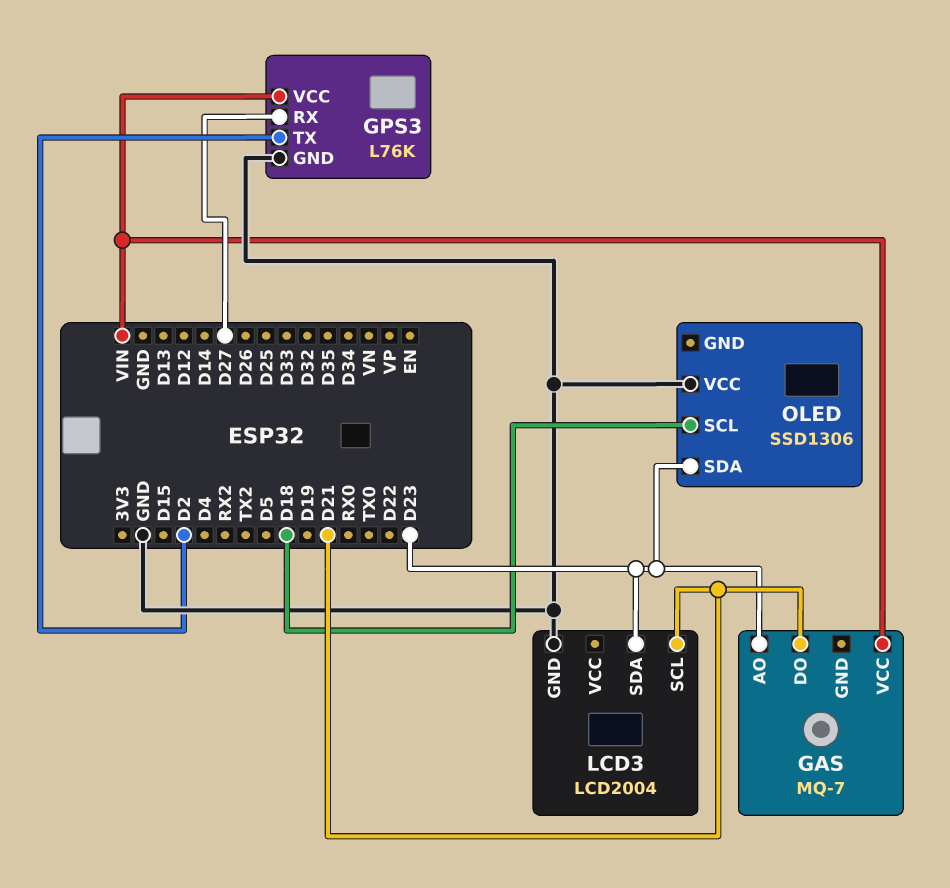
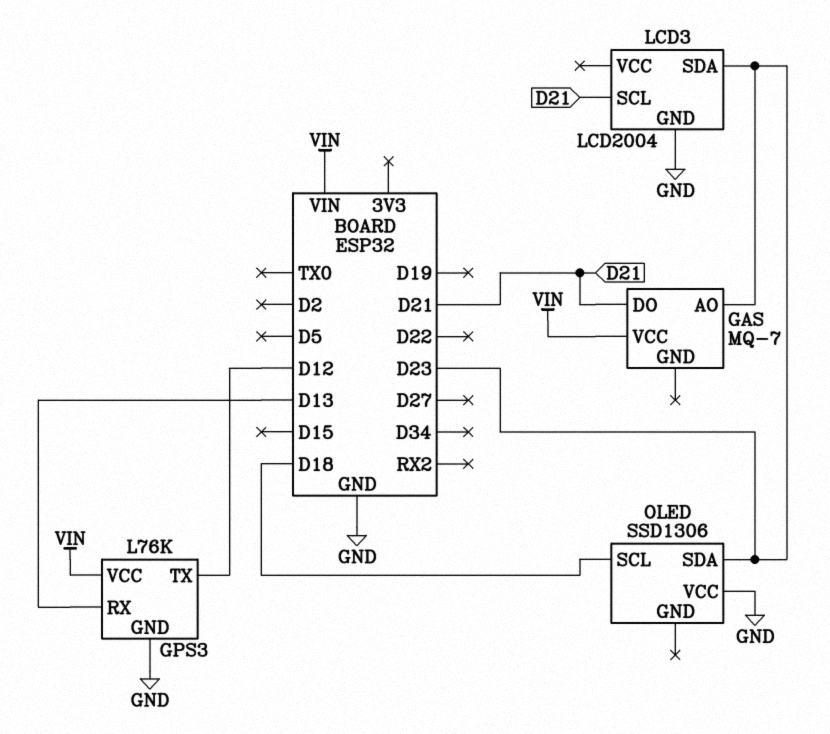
GPS3 pin RX: D27 -> D13
GPS3 pin TX: D2 -> D12

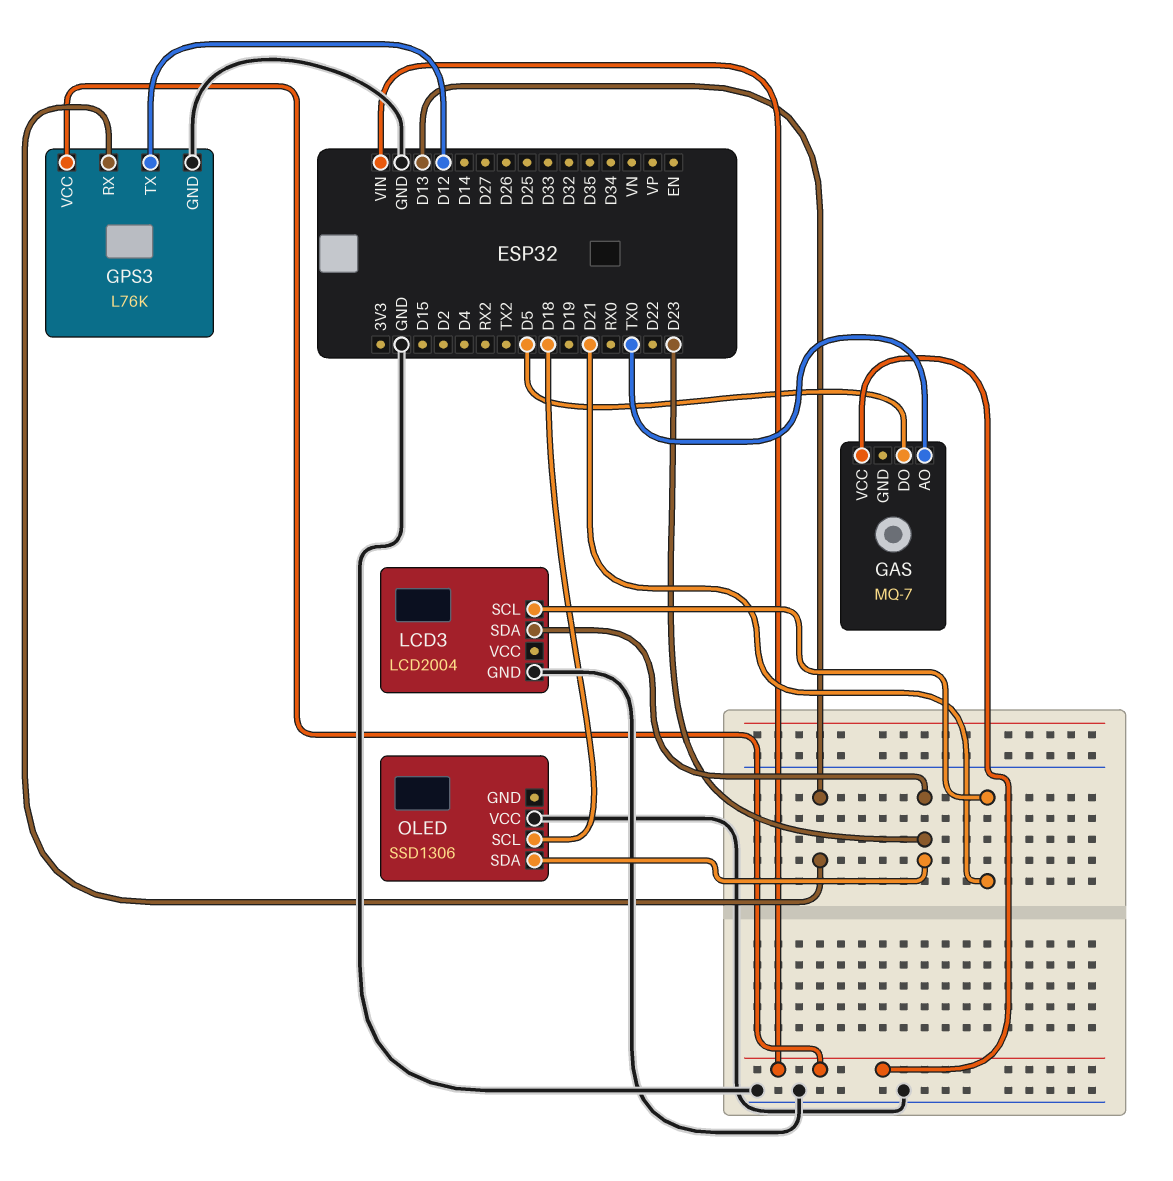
GAS pin AO: D23 -> TX0
GAS pin DO: D21 -> D5

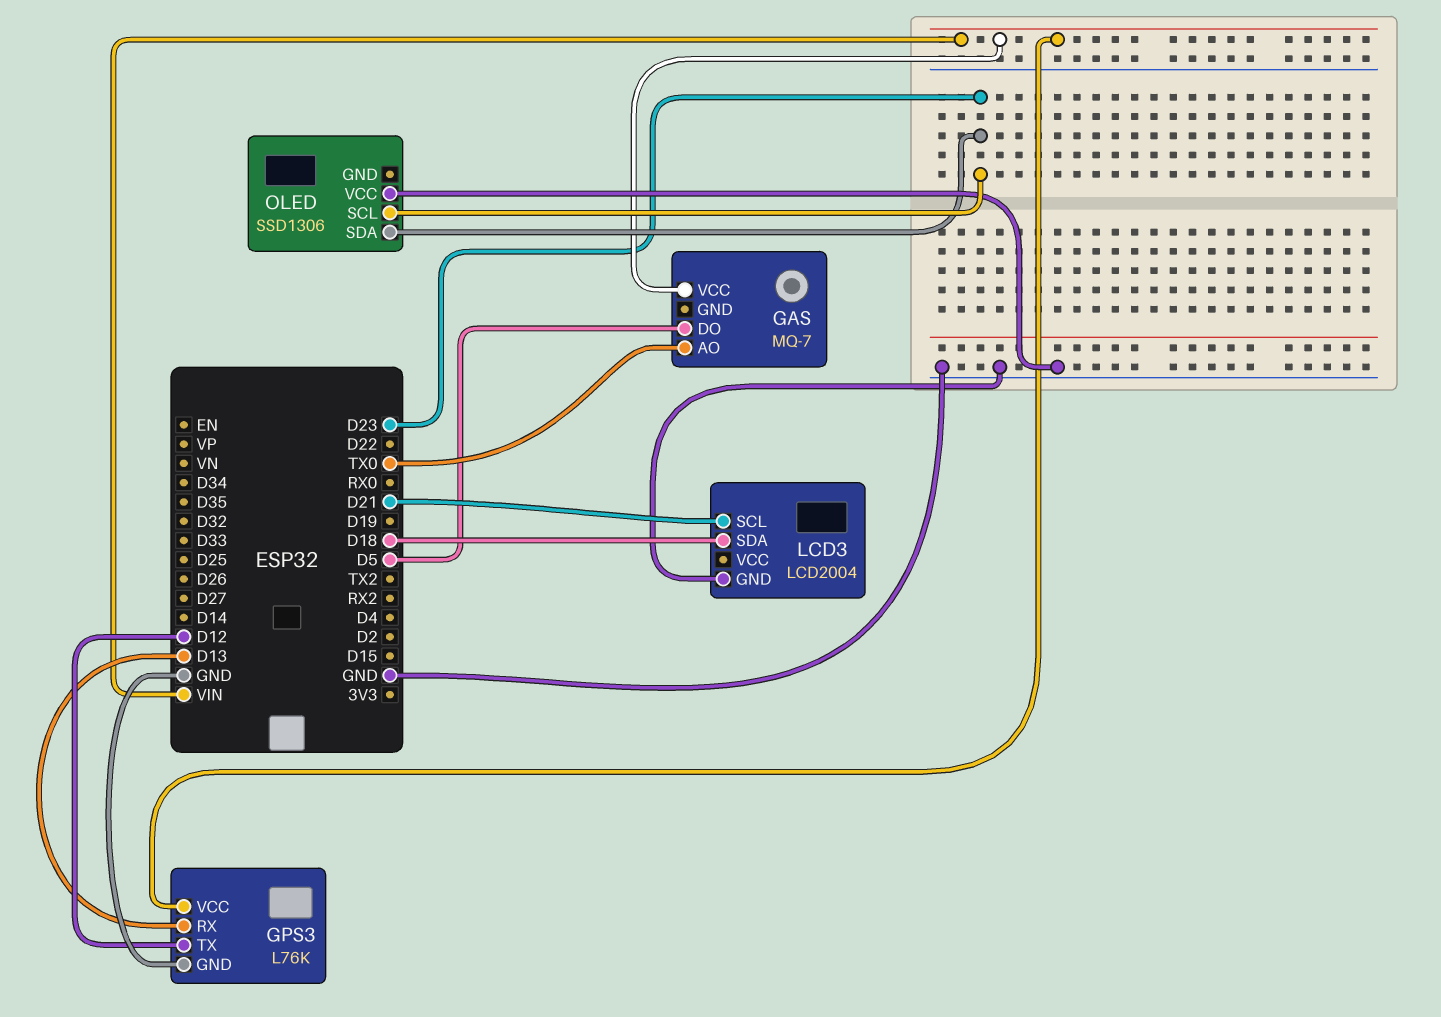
LCD3 pin SDA: D23 -> D18
OLED pin SCL: D18 -> D23

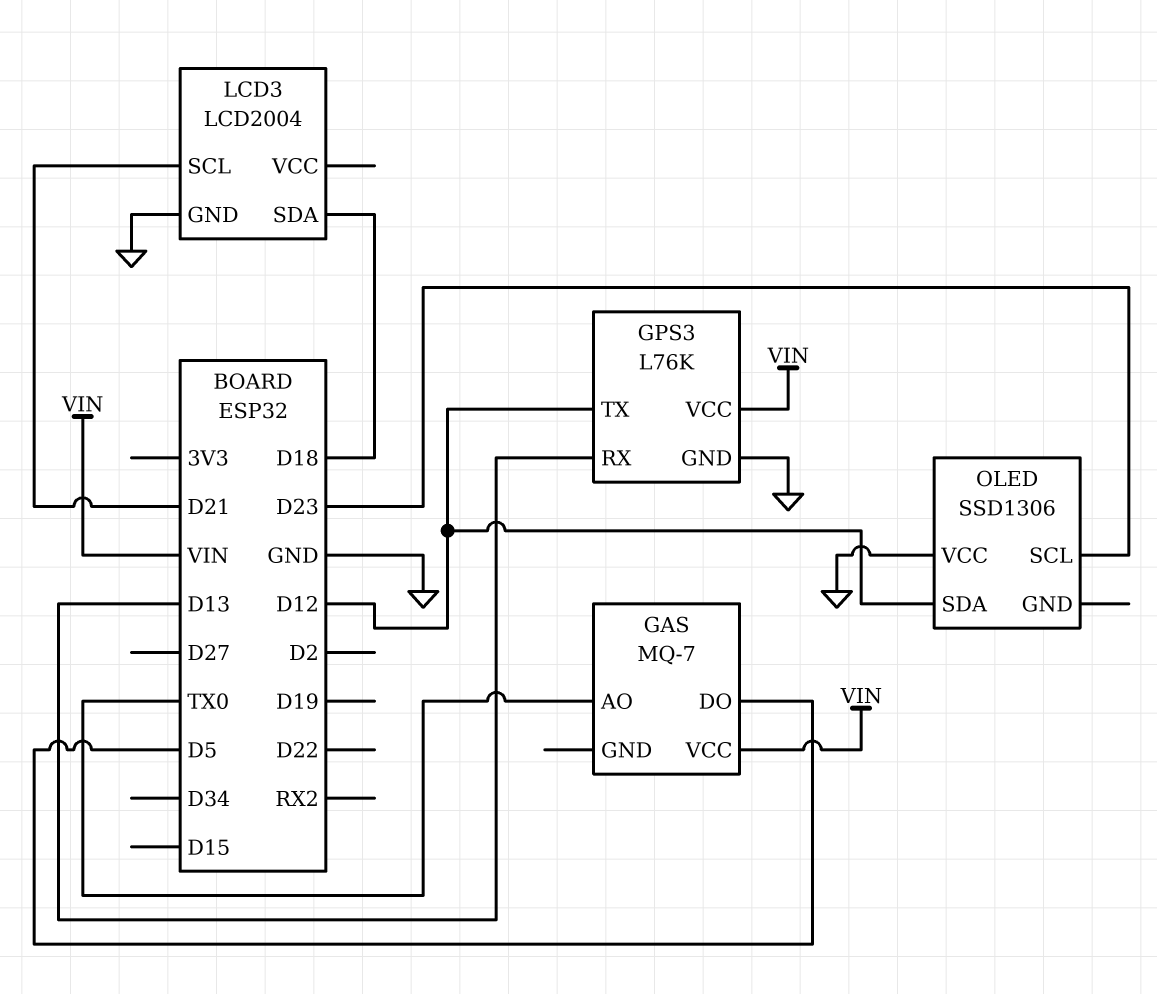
OLED pin SDA: D23 -> D12

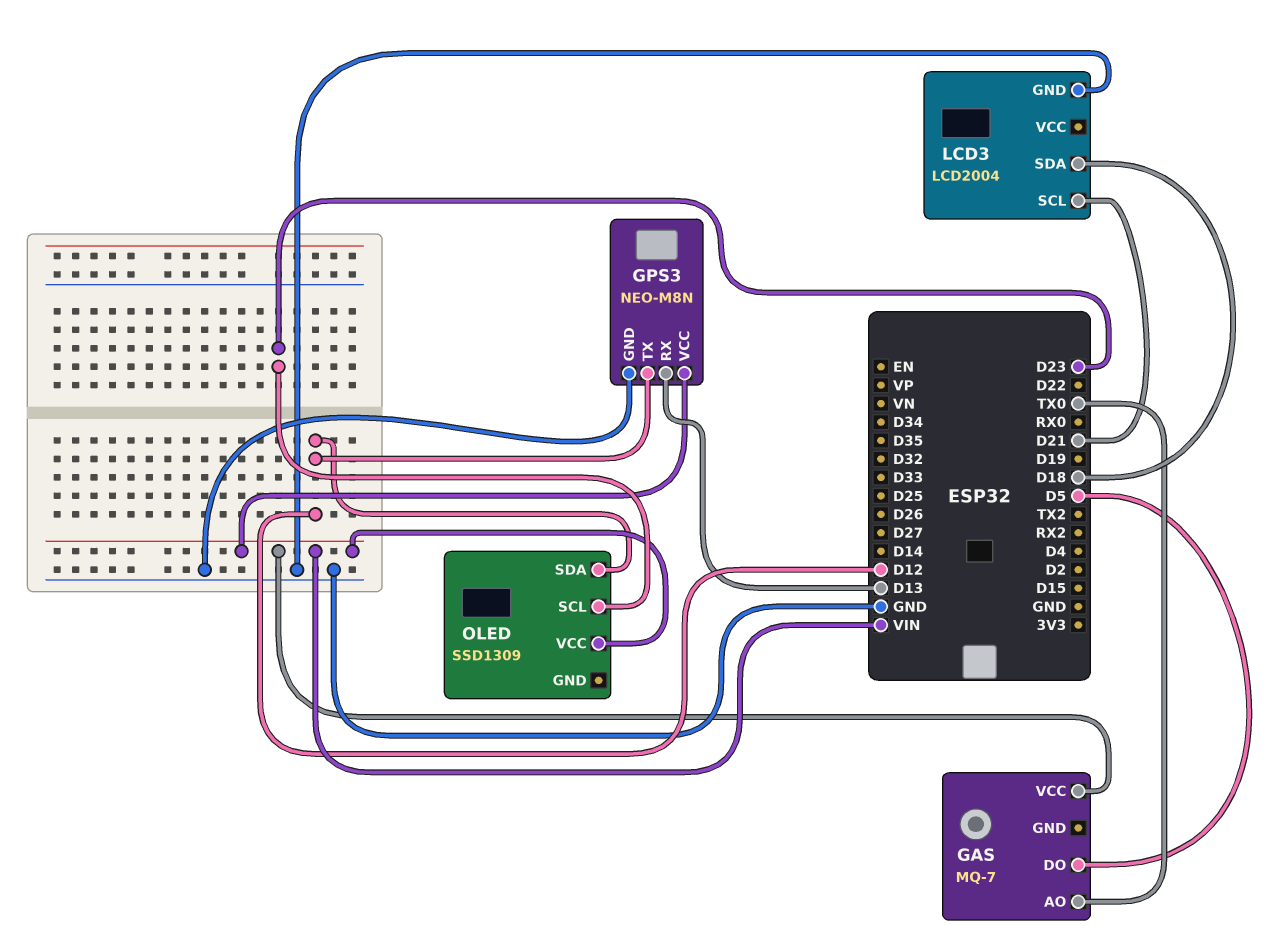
GPS3: L76K -> NEO-M8N
OLED: SSD1306 -> SSD1309
OLED pin VCC: GND -> VIN

